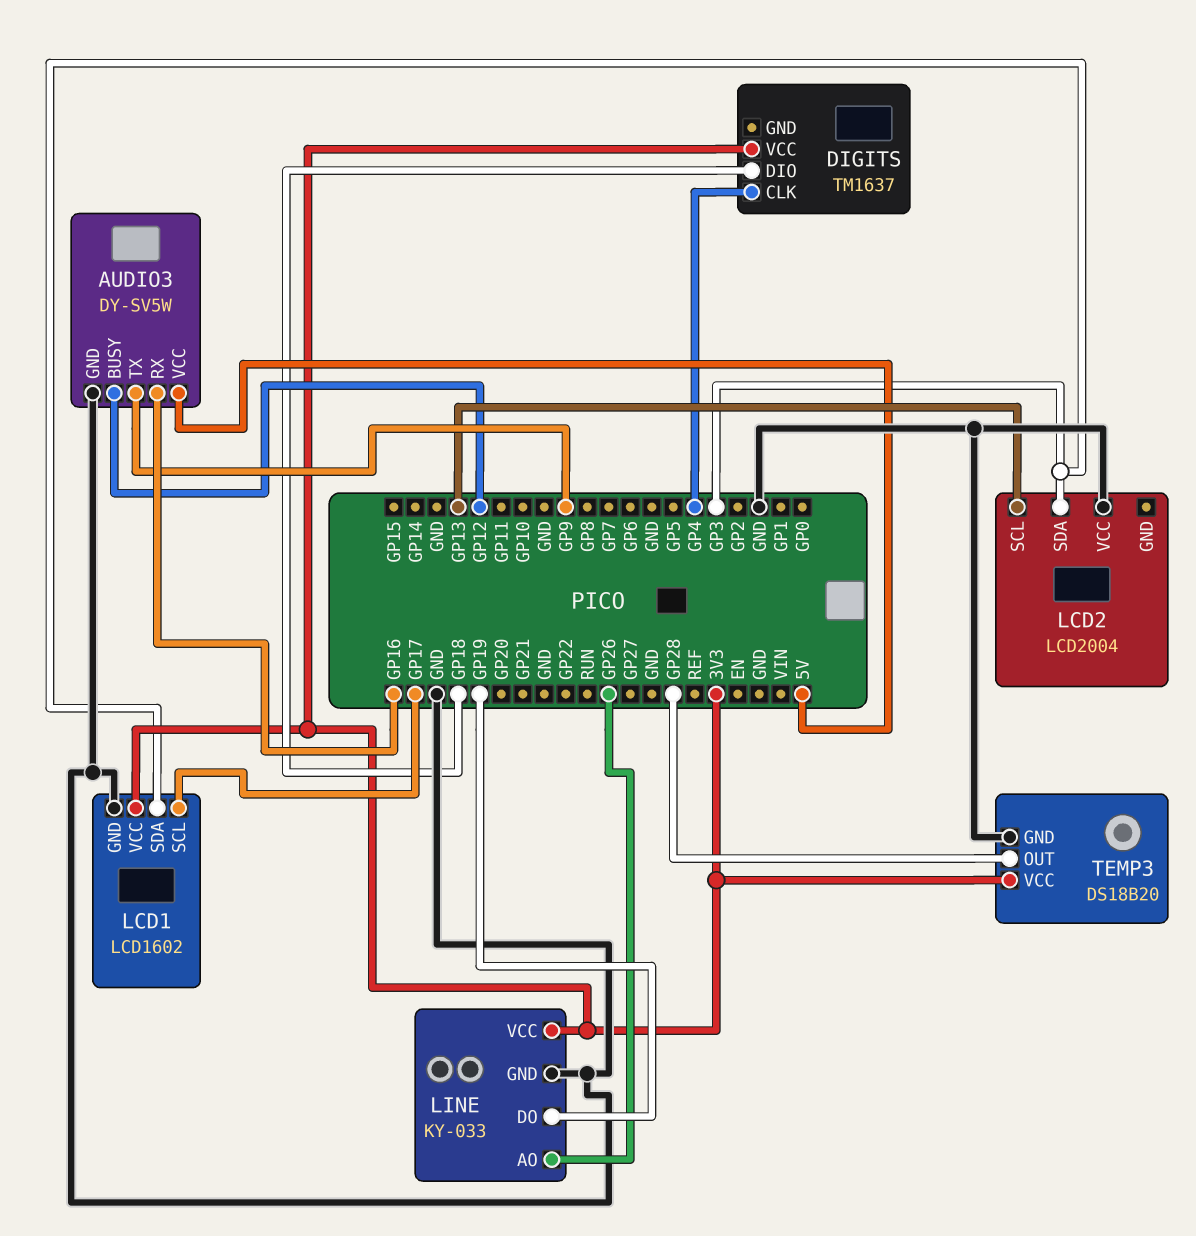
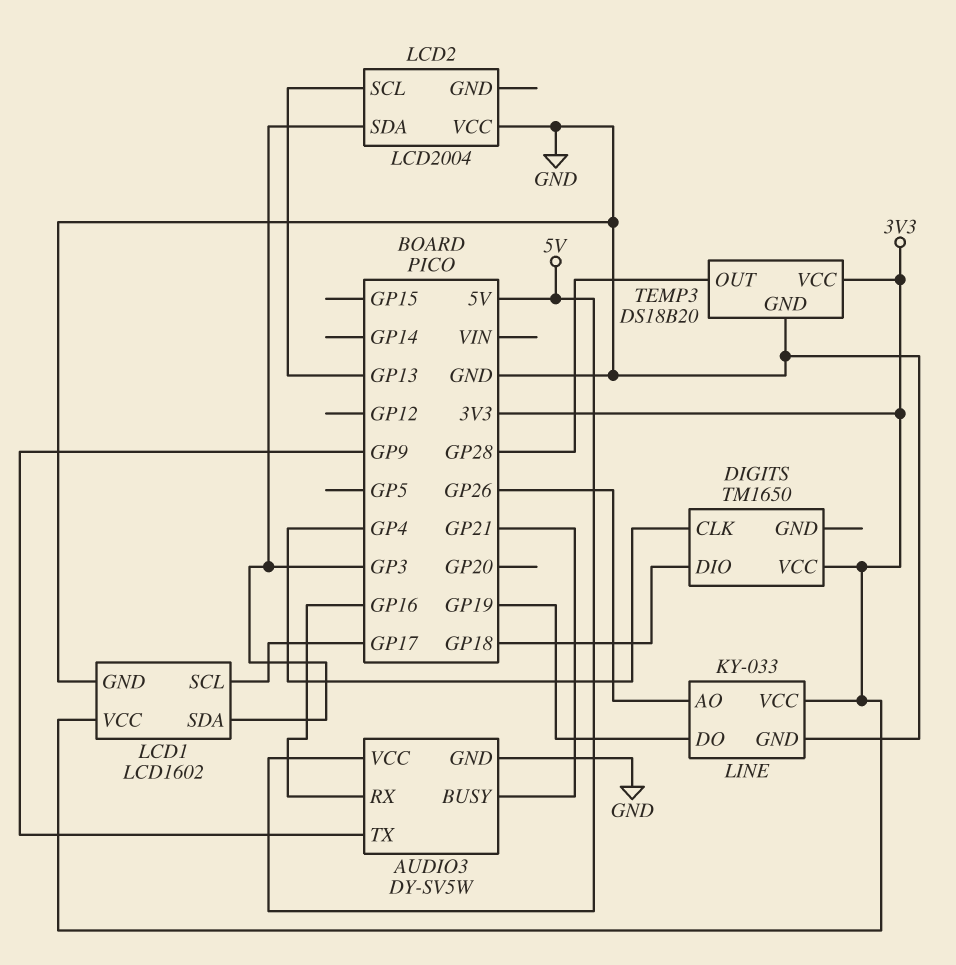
AUDIO3 pin BUSY: GP12 -> GP21
DIGITS: TM1637 -> TM1650

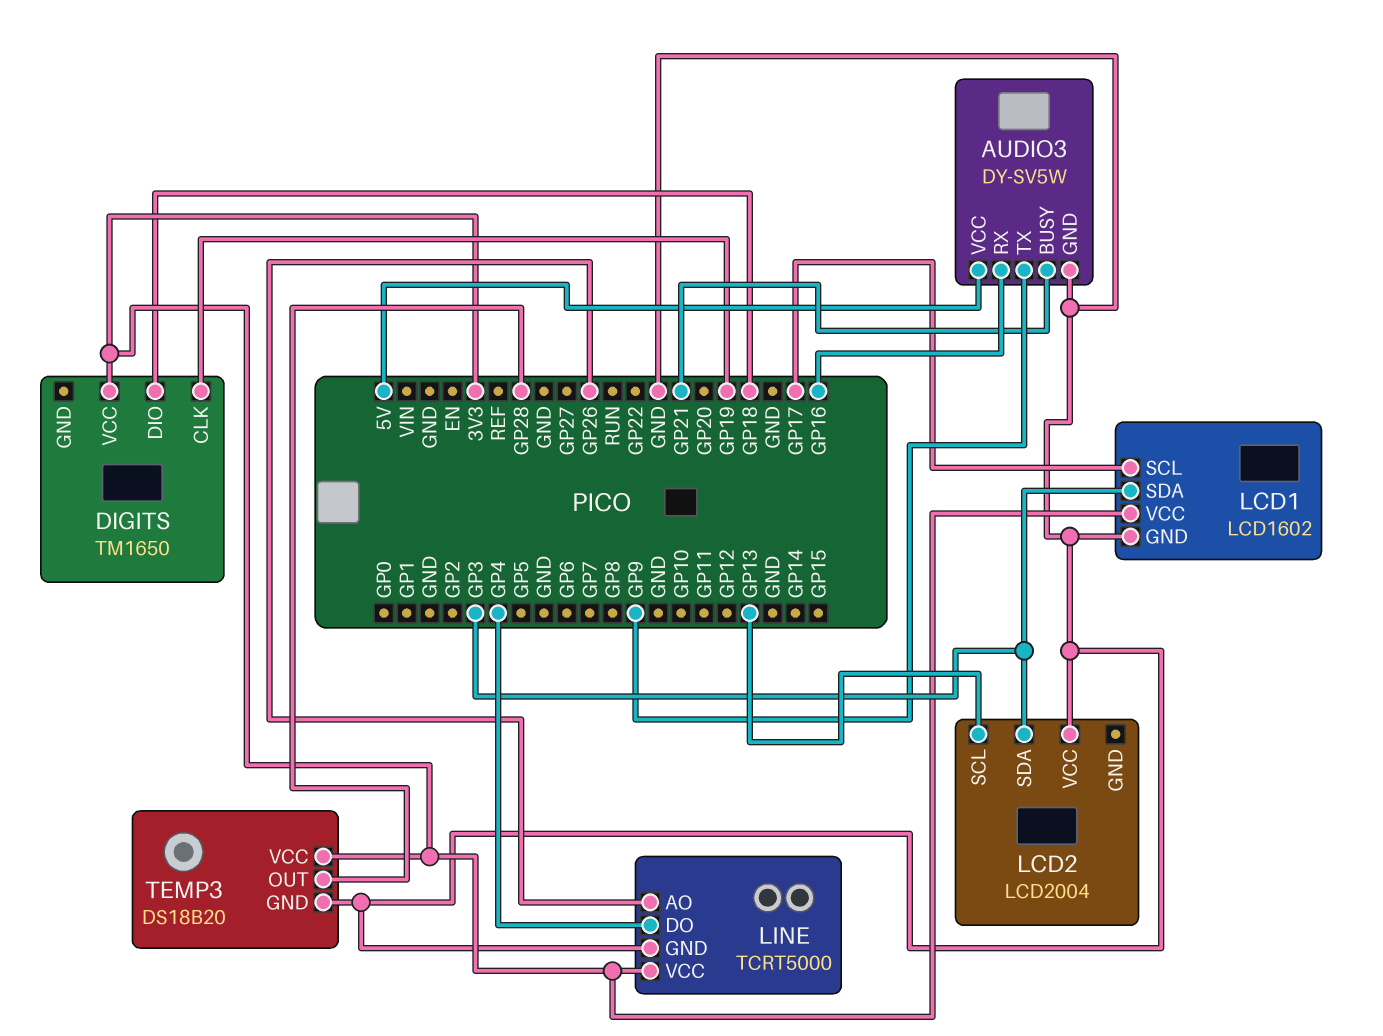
DIGITS pin CLK: GP4 -> GP19
LINE: KY-033 -> TCRT5000
LINE pin DO: GP19 -> GP4

